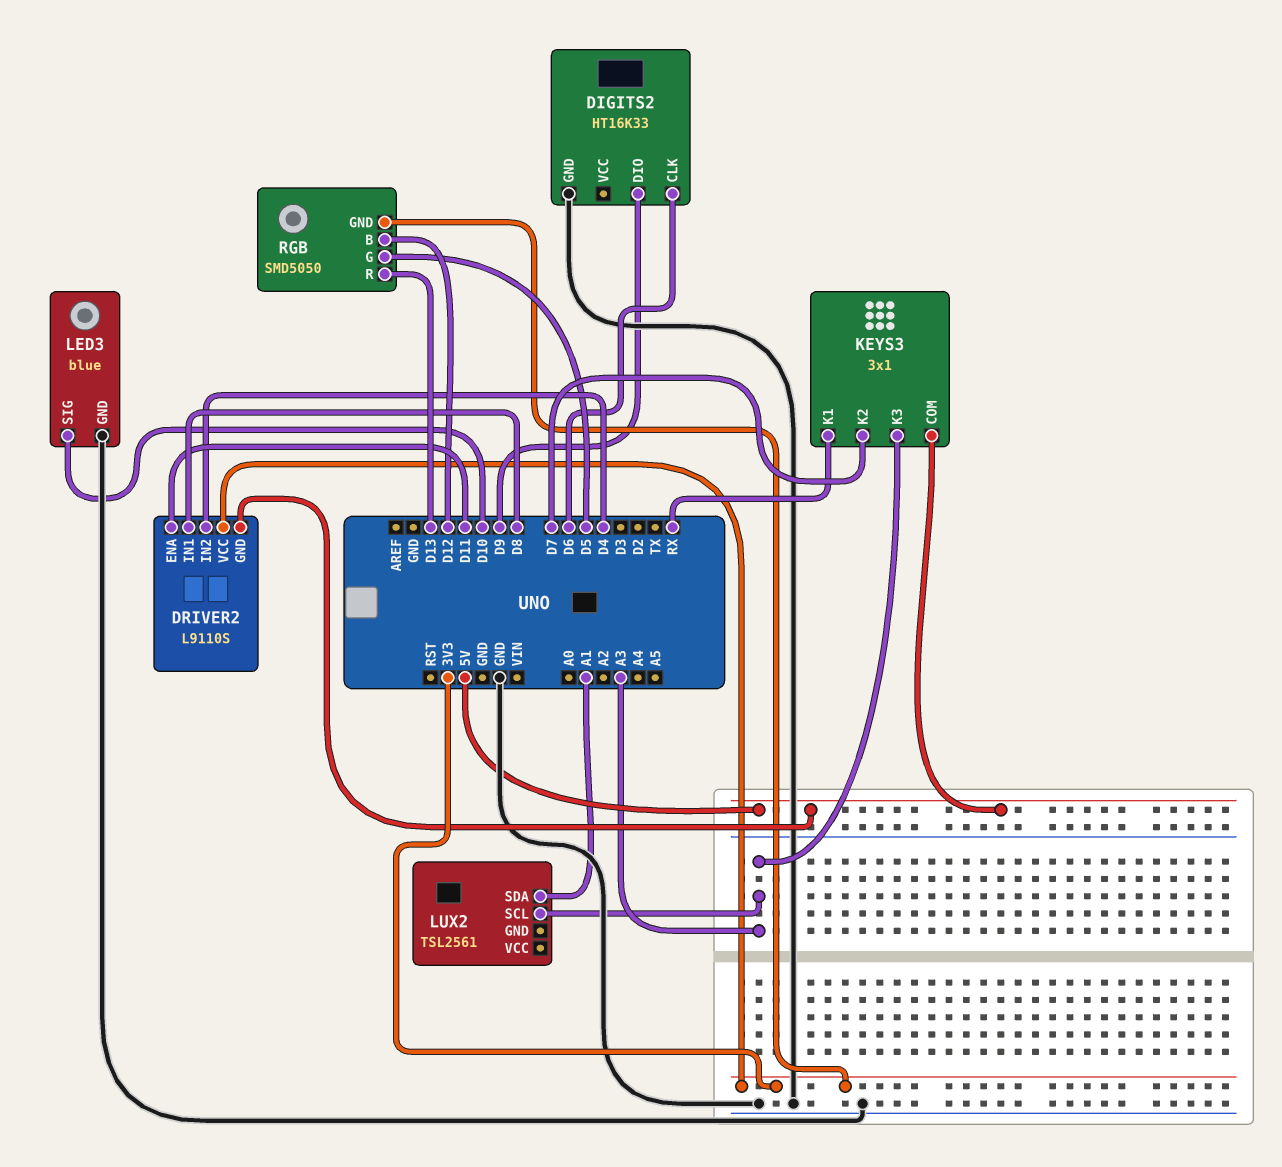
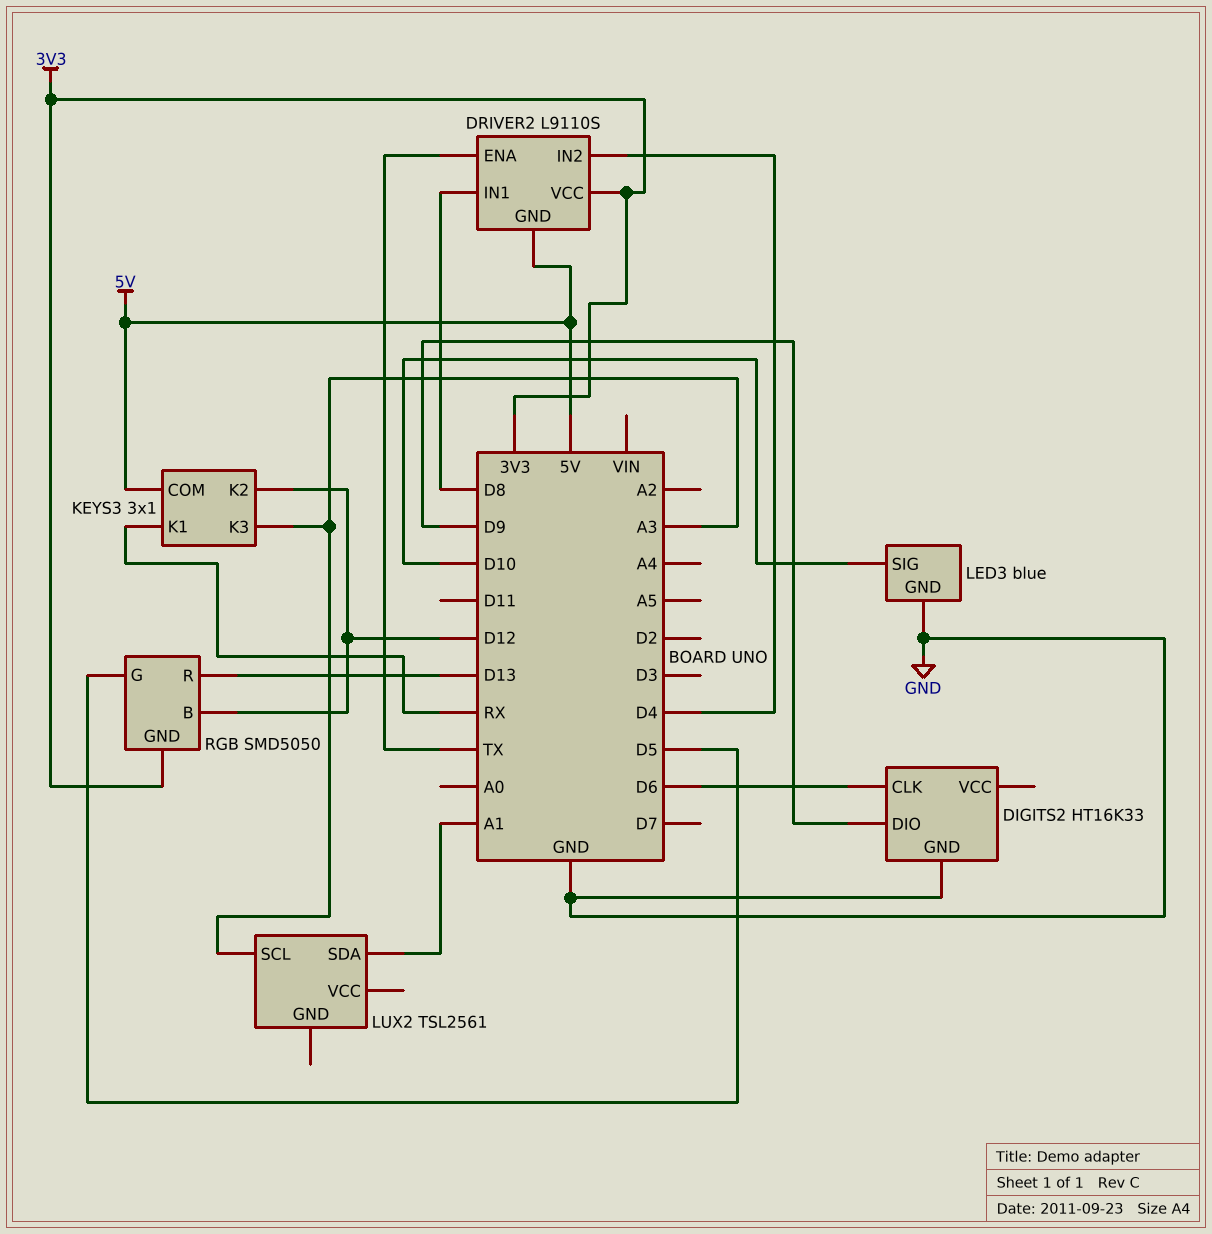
DRIVER2 pin ENA: D11 -> TX
KEYS3 pin K2: D7 -> D12

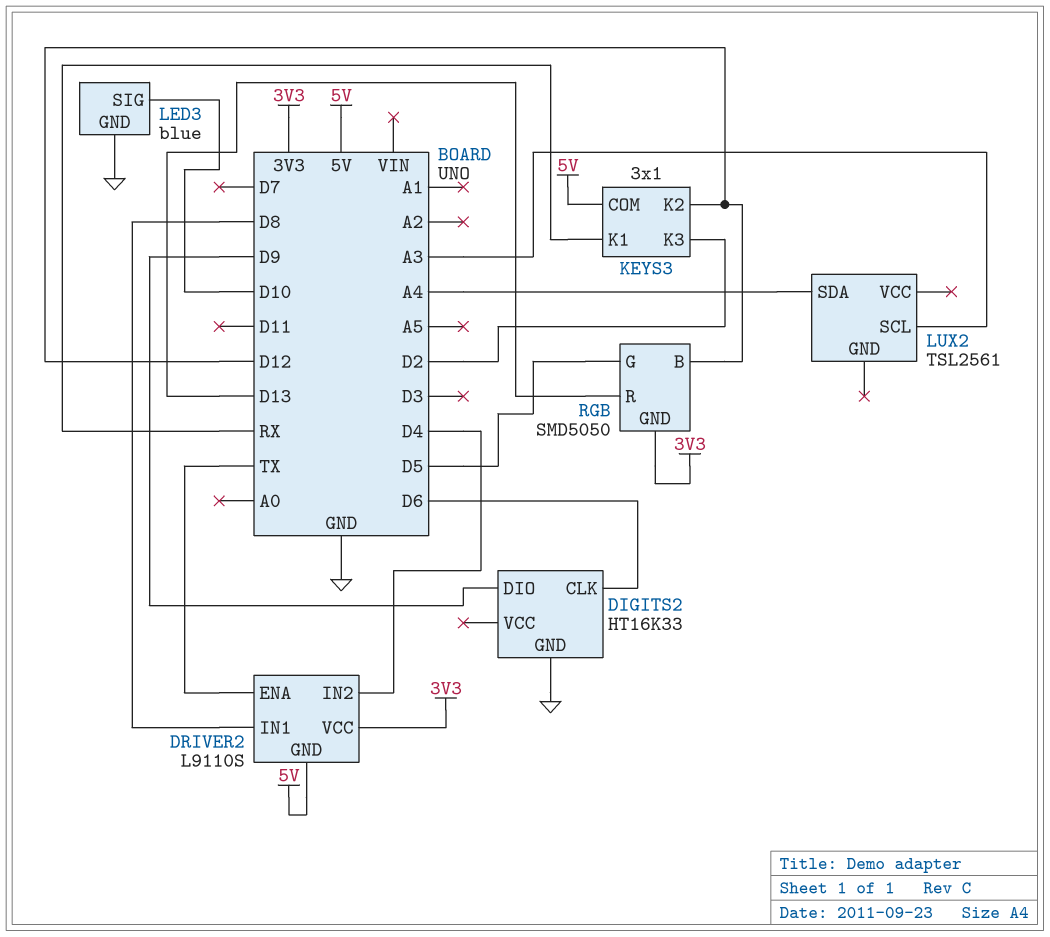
KEYS3 pin K3: A3 -> D2
LUX2 pin SDA: A1 -> A4

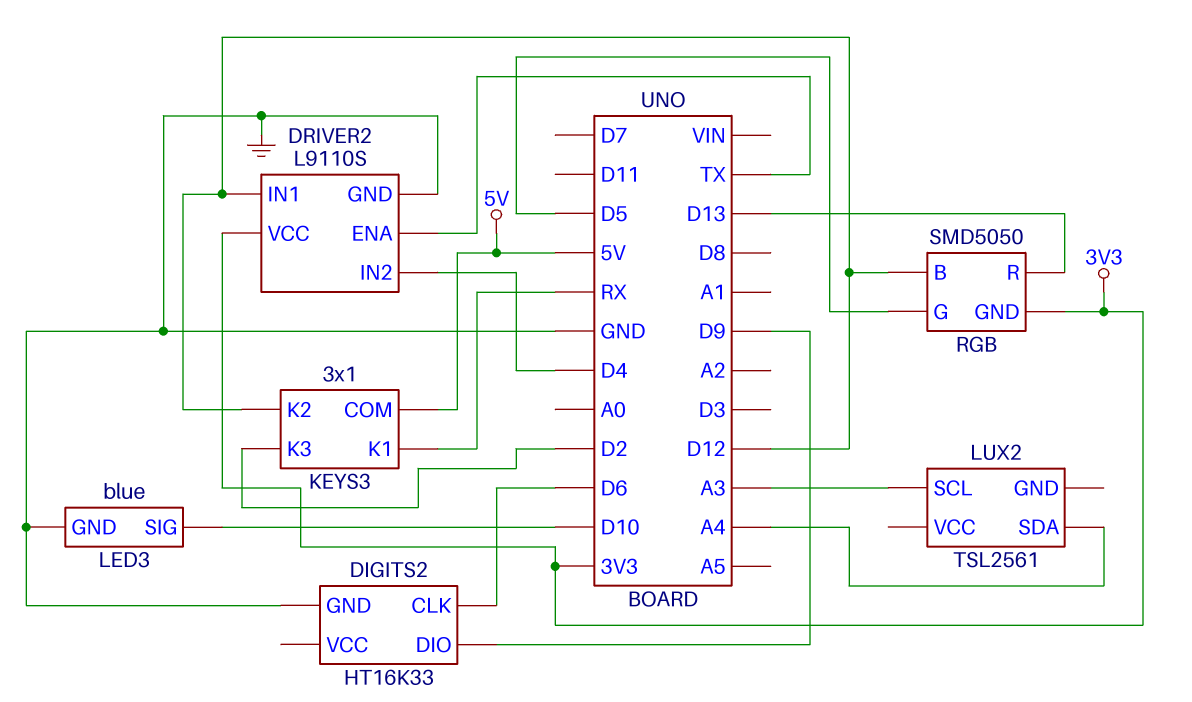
DRIVER2 pin GND: 5V -> GND
DRIVER2 pin IN1: D8 -> D12

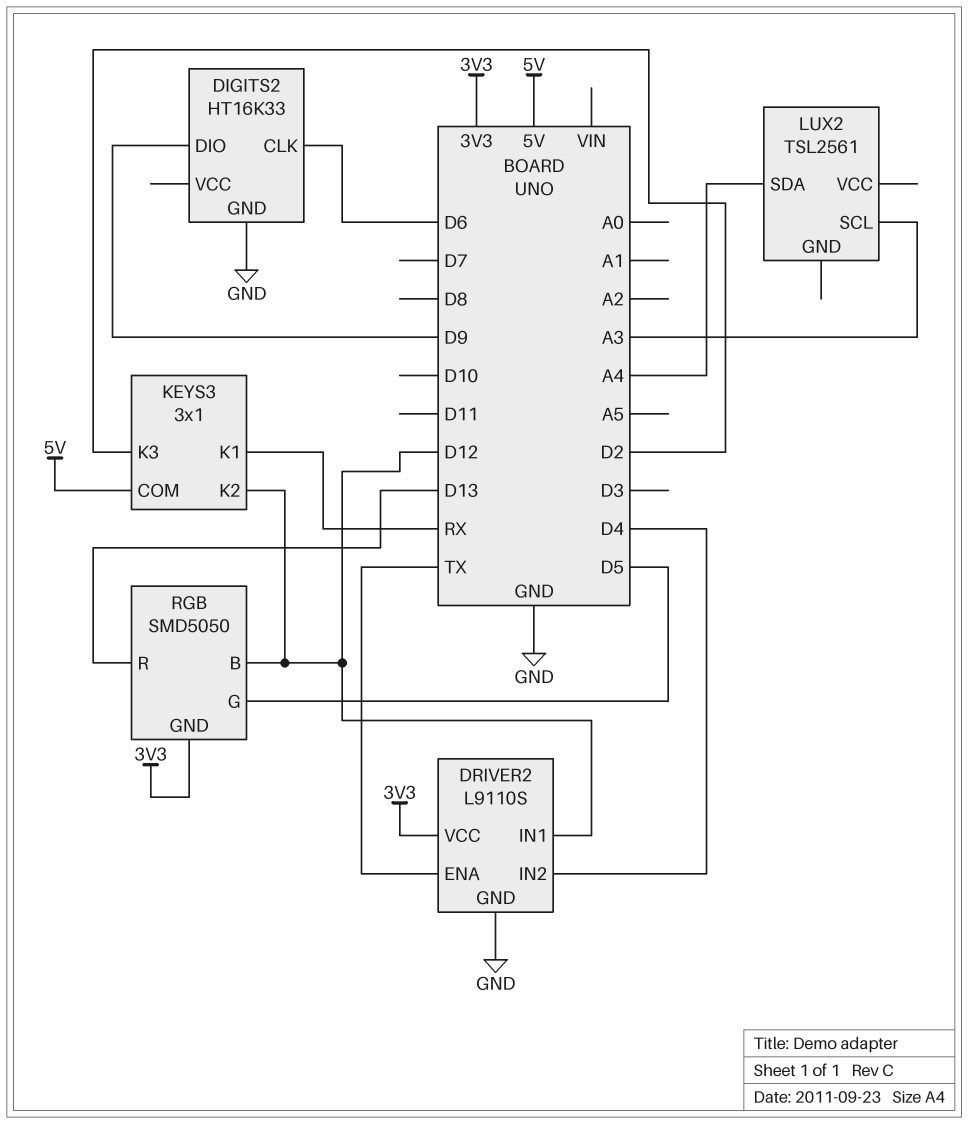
LED3: blue -> none
LED3 pin GND: GND -> none
LED3 pin SIG: D10 -> none

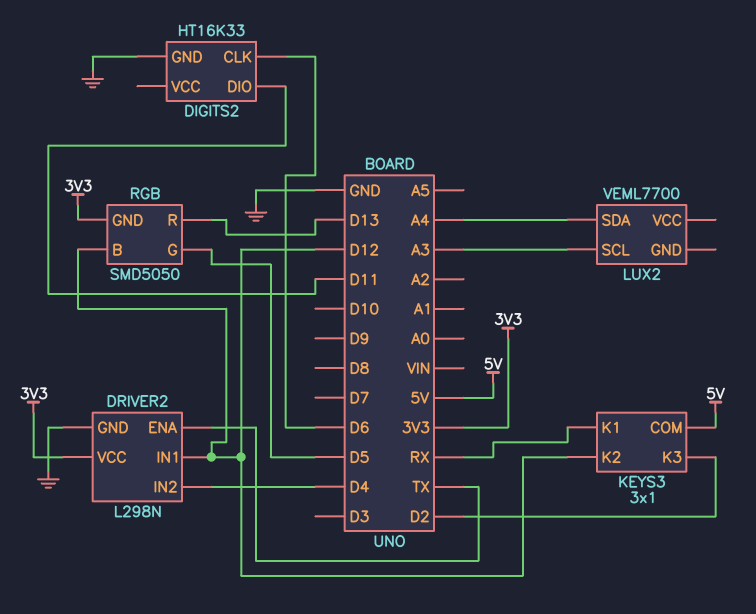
DIGITS2 pin DIO: D9 -> D11
DRIVER2: L9110S -> L298N
LUX2: TSL2561 -> VEML7700

